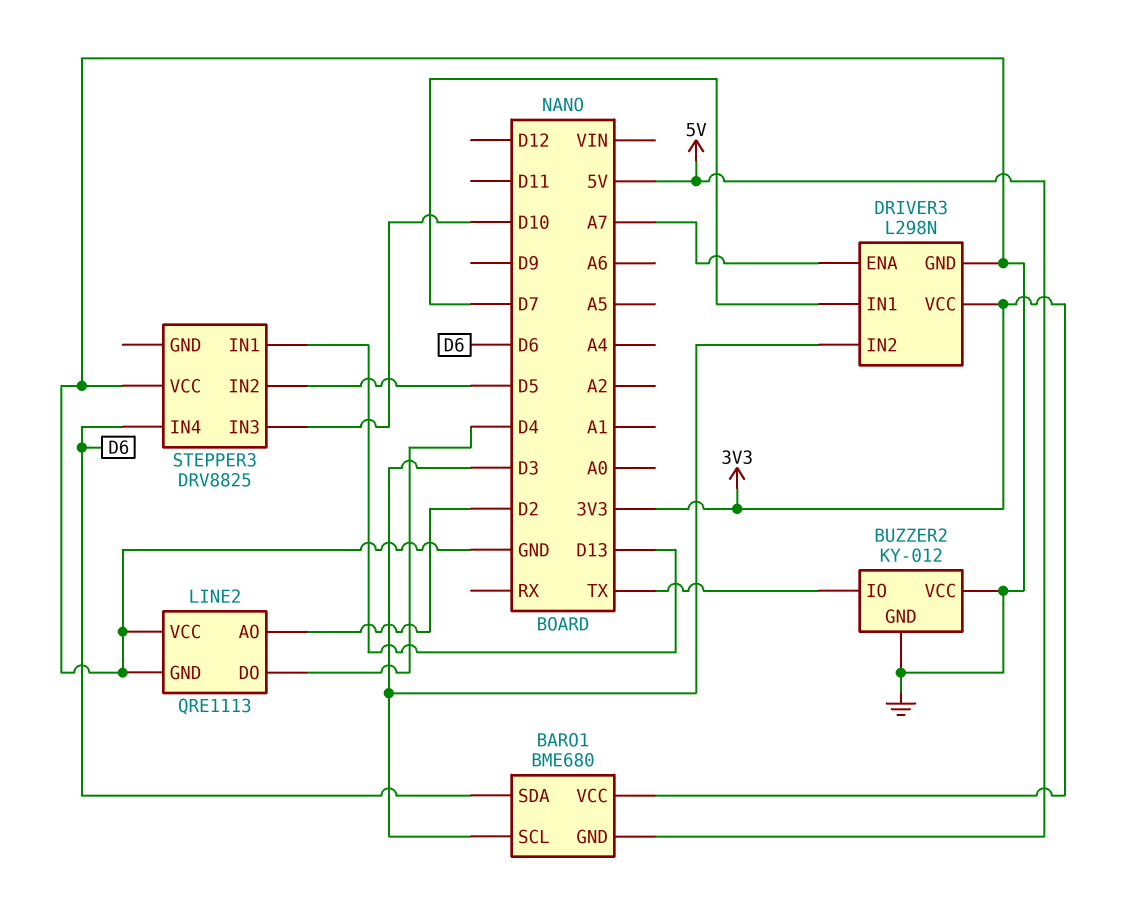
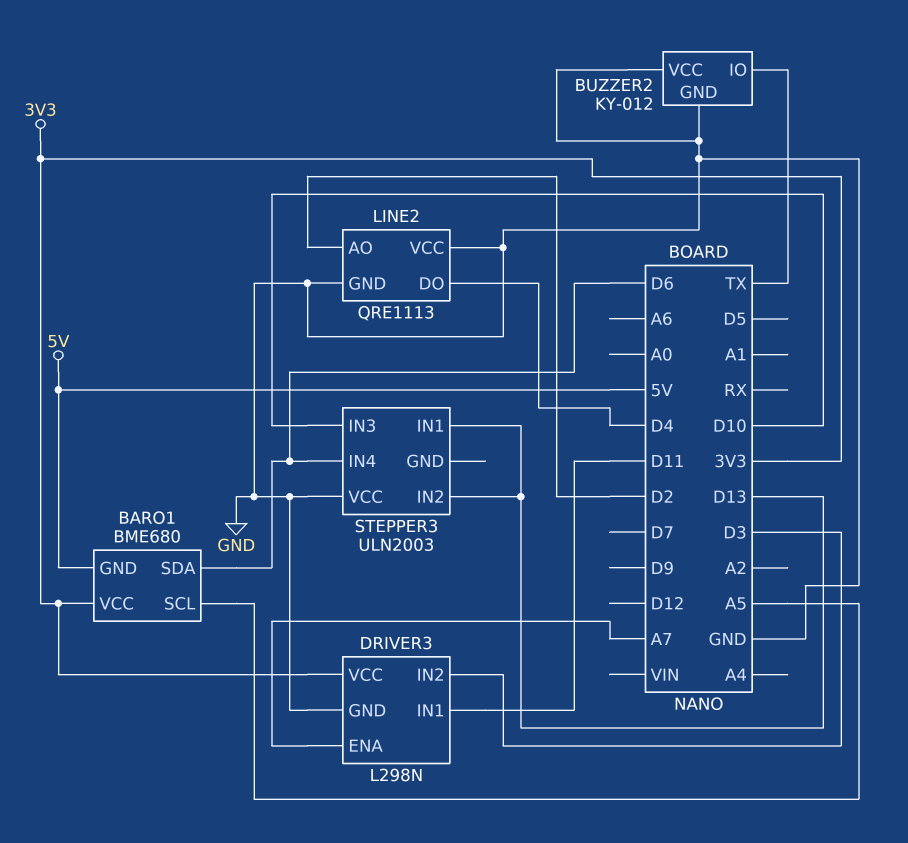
BARO1 pin SCL: D3 -> A5
DRIVER3 pin IN1: D7 -> D11
STEPPER3: DRV8825 -> ULN2003
STEPPER3 pin IN2: D5 -> D13

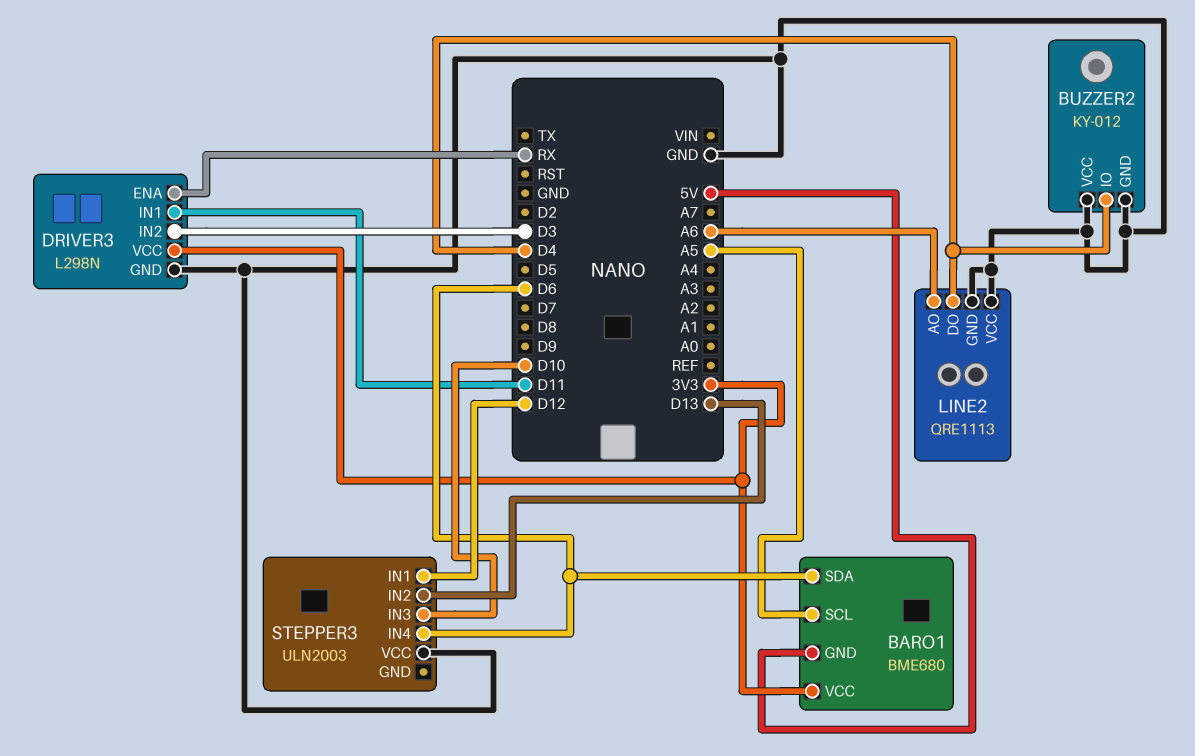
BUZZER2 pin IO: TX -> D4
DRIVER3 pin ENA: A7 -> RX
LINE2 pin AO: D2 -> A6
STEPPER3 pin IN1: D13 -> D12

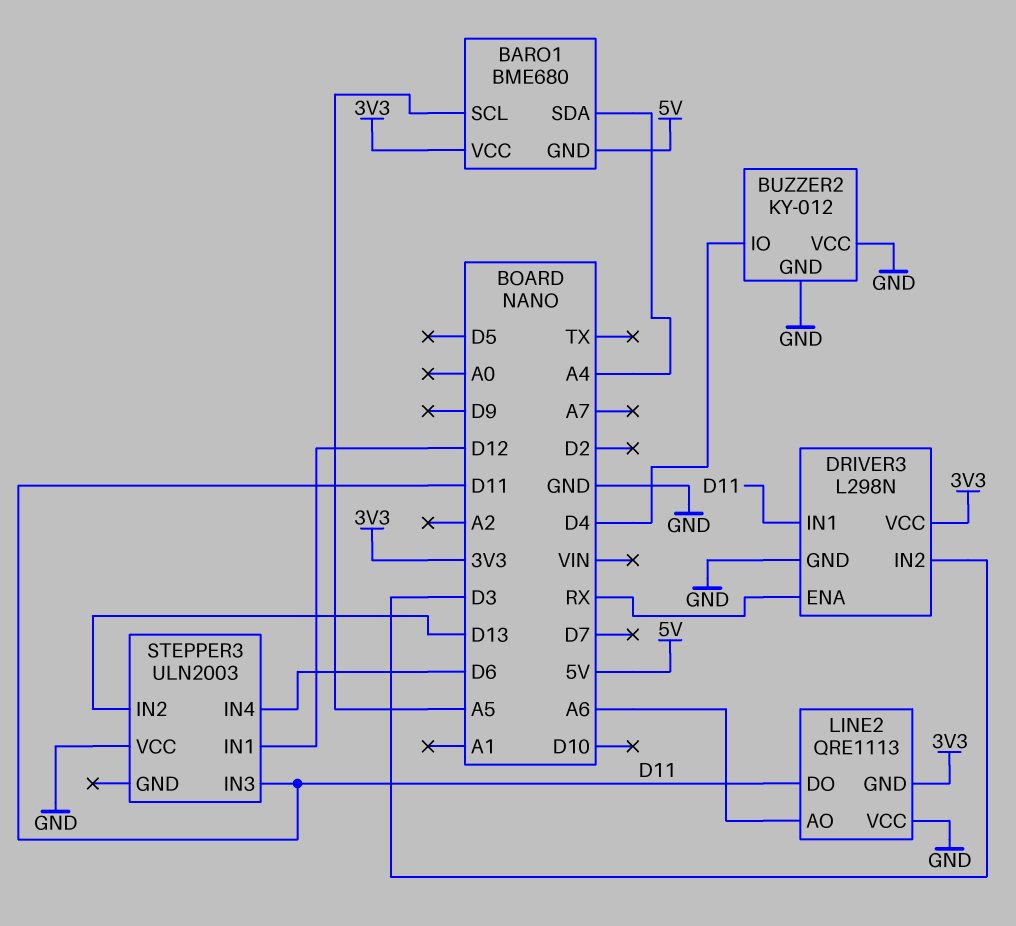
BARO1 pin SDA: D6 -> A4
LINE2 pin DO: D4 -> D11
LINE2 pin GND: GND -> 3V3
STEPPER3 pin IN3: D10 -> D11

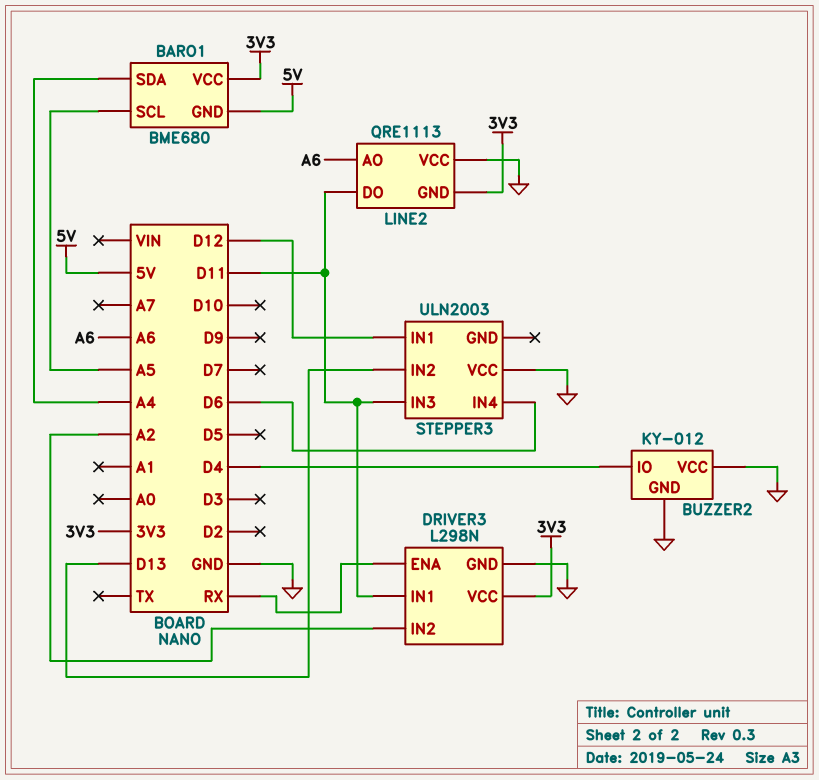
DRIVER3 pin IN2: D3 -> A2

